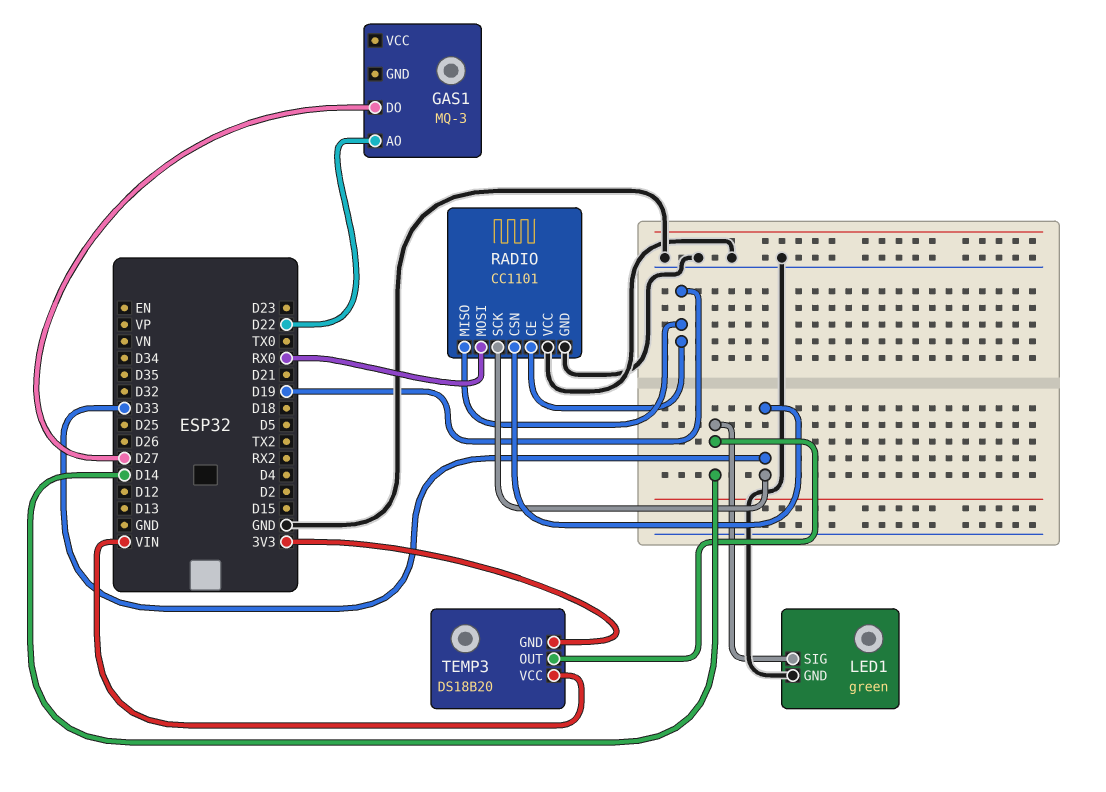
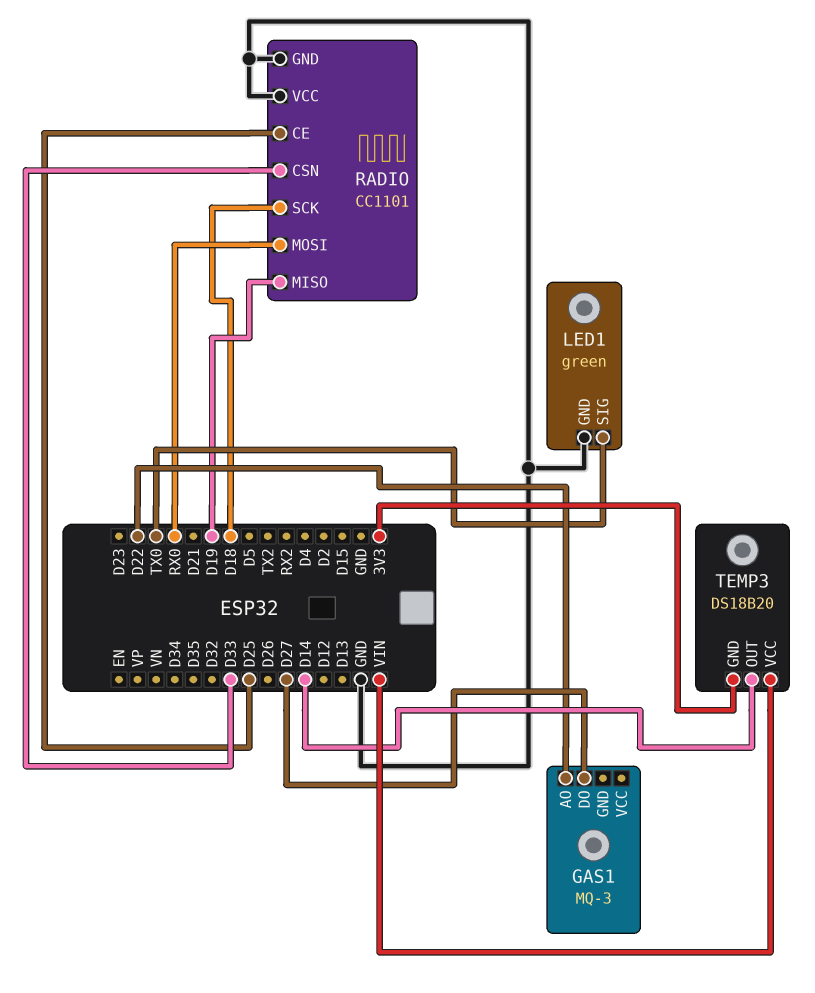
LED1 pin SIG: D14 -> TX0
RADIO pin CE: D19 -> D25
RADIO pin SCK: D33 -> D18

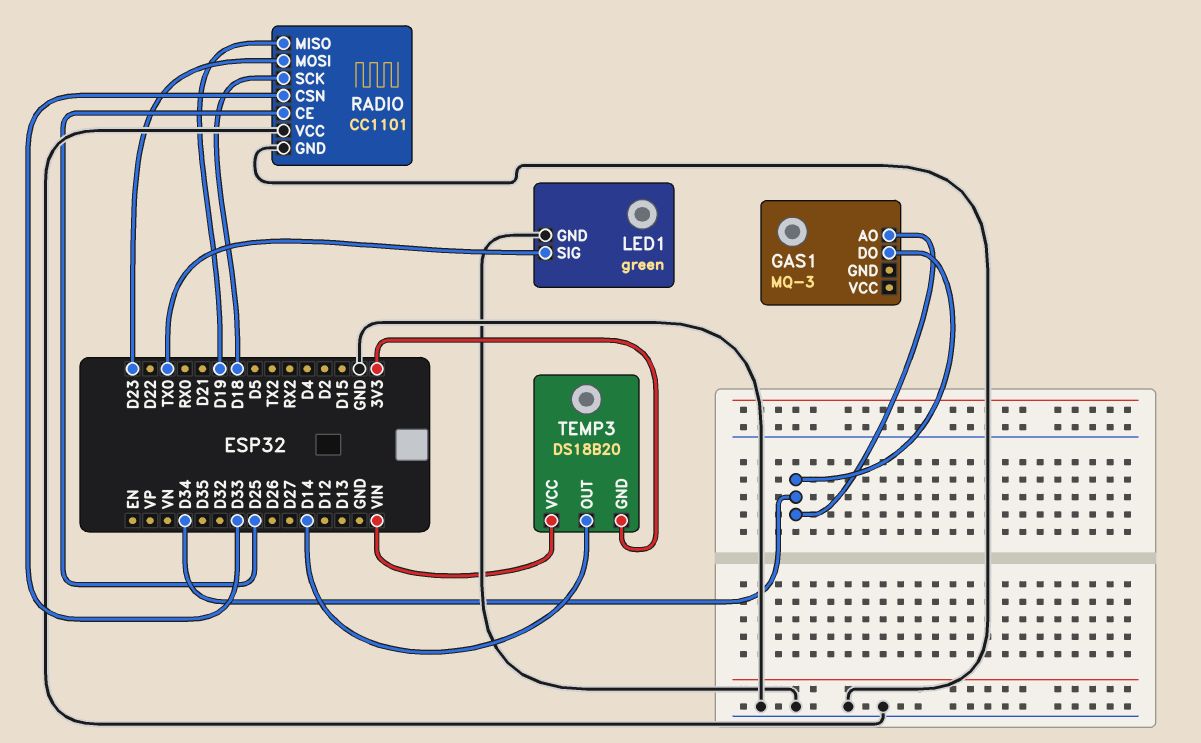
GAS1 pin AO: D22 -> D34
GAS1 pin DO: D27 -> D34
RADIO pin MOSI: RX0 -> D23

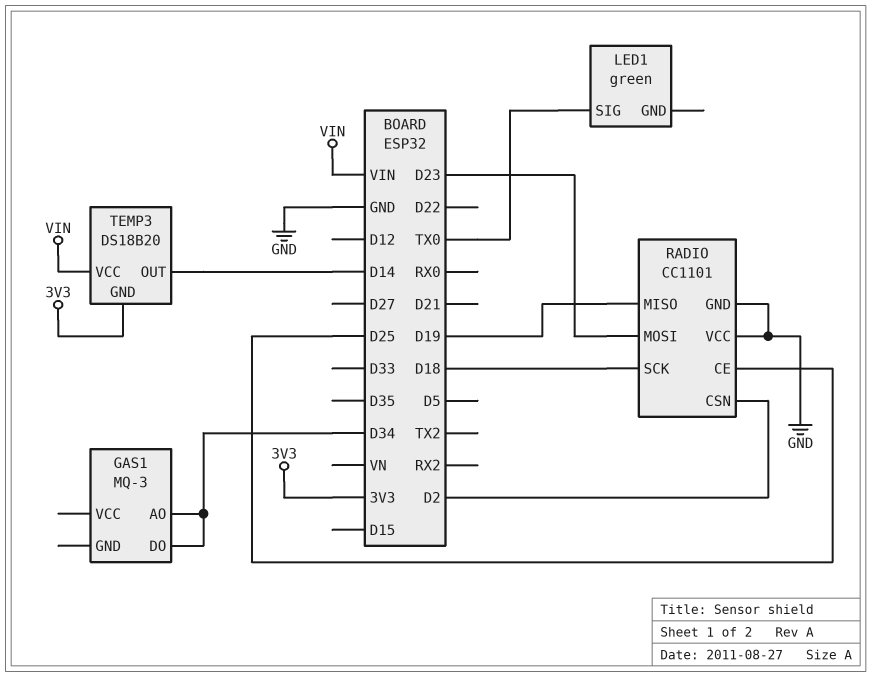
LED1 pin GND: GND -> none
RADIO pin CSN: D33 -> D2

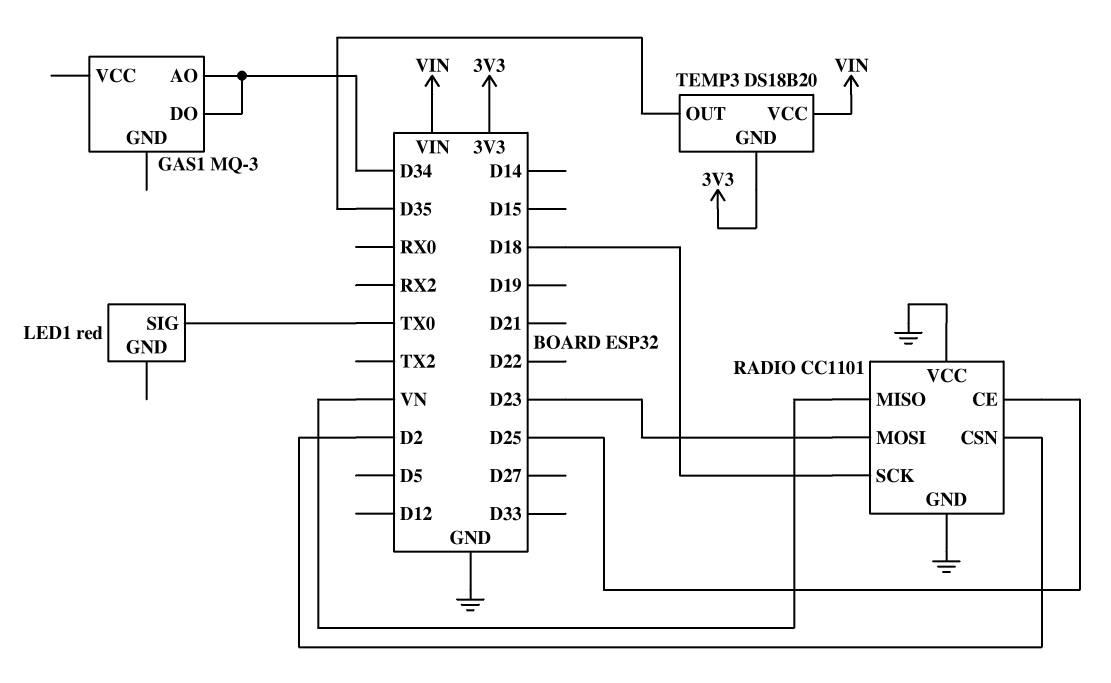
LED1: green -> red
RADIO pin MISO: D19 -> VN
TEMP3 pin OUT: D14 -> D35

